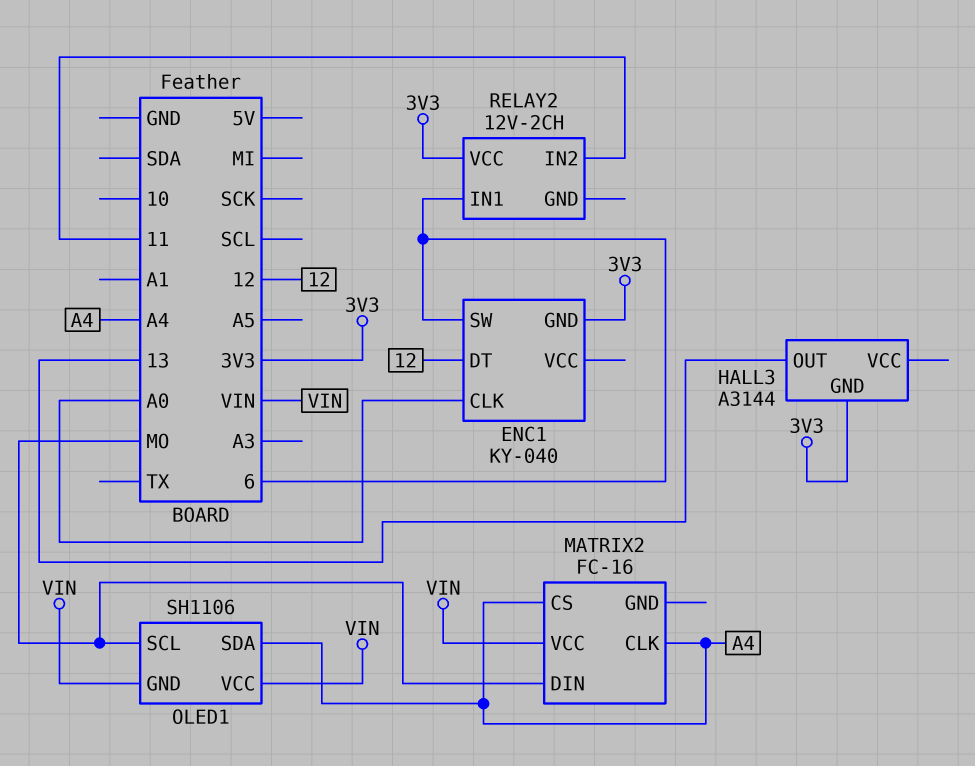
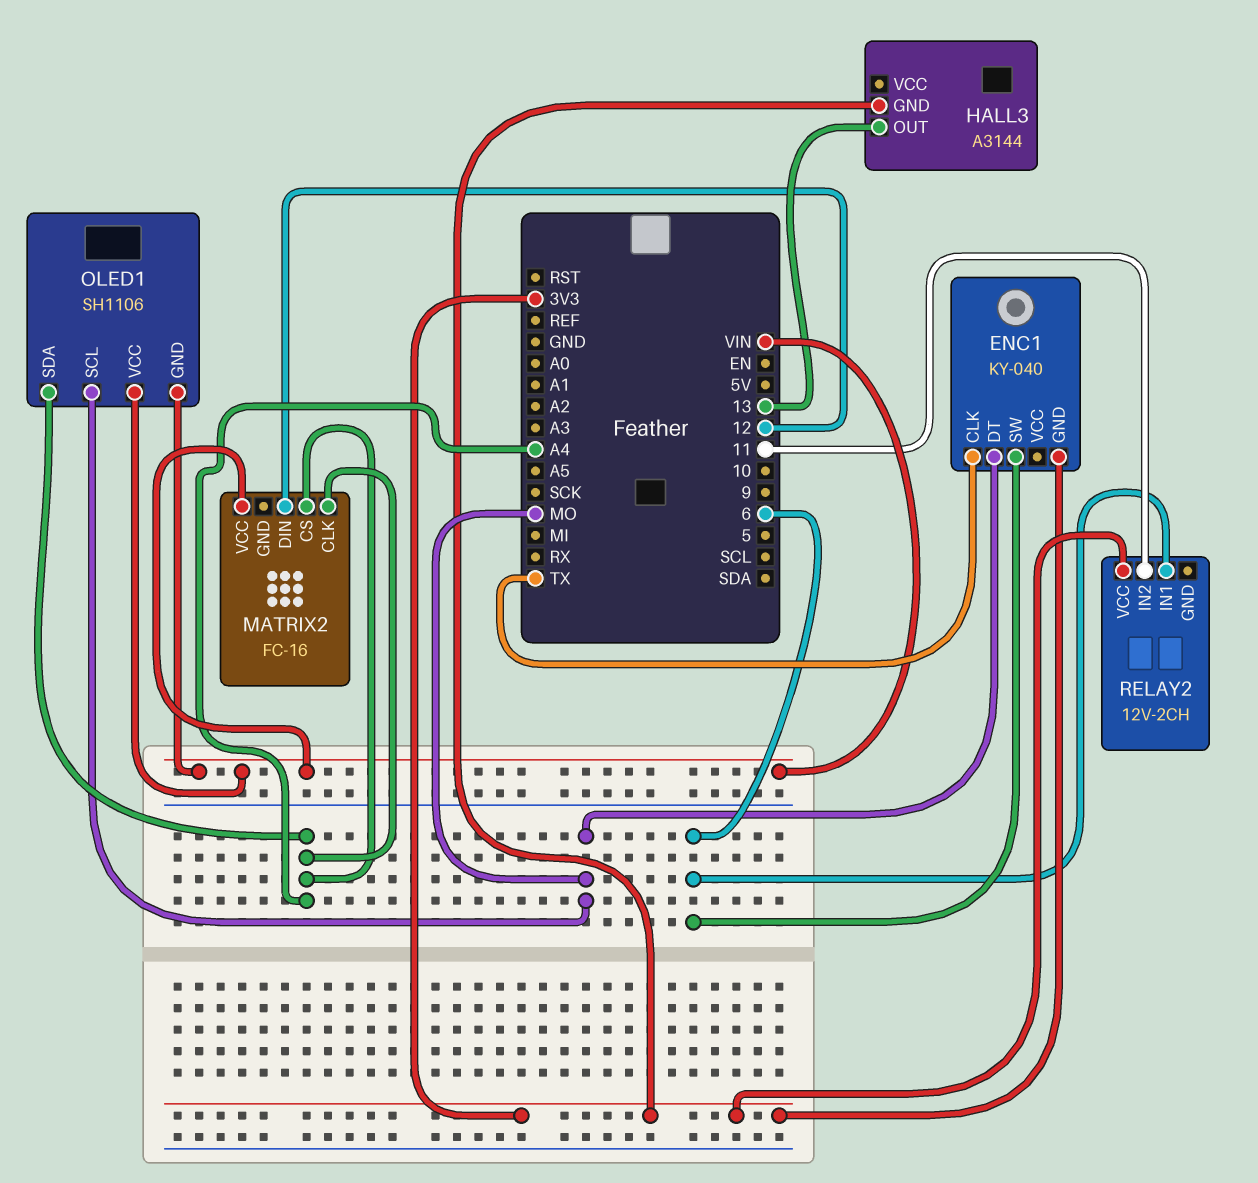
ENC1 pin CLK: A0 -> TX
ENC1 pin DT: 12 -> MO
MATRIX2 pin DIN: MO -> 12

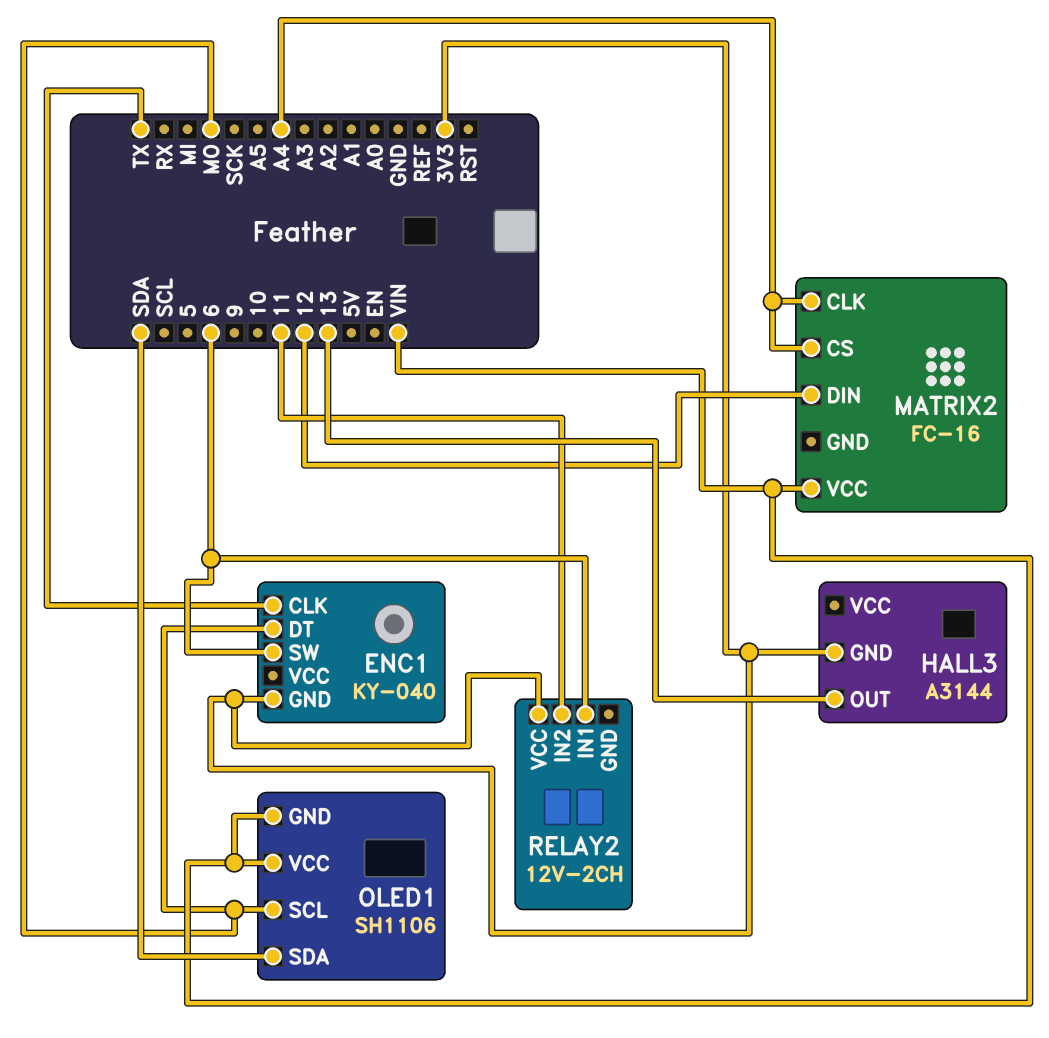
OLED1 pin SDA: A4 -> SDA

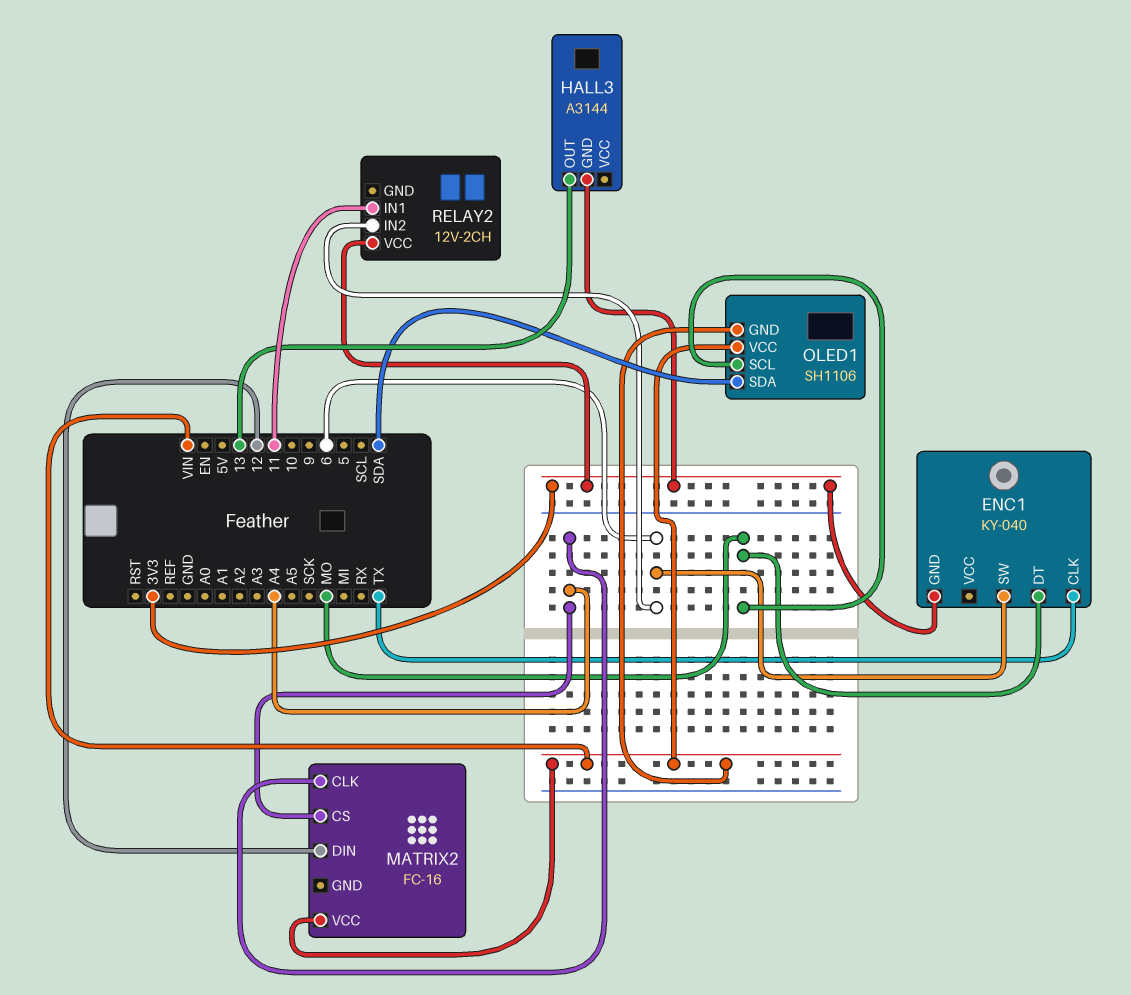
RELAY2 pin IN1: 6 -> 11
RELAY2 pin IN2: 11 -> 6

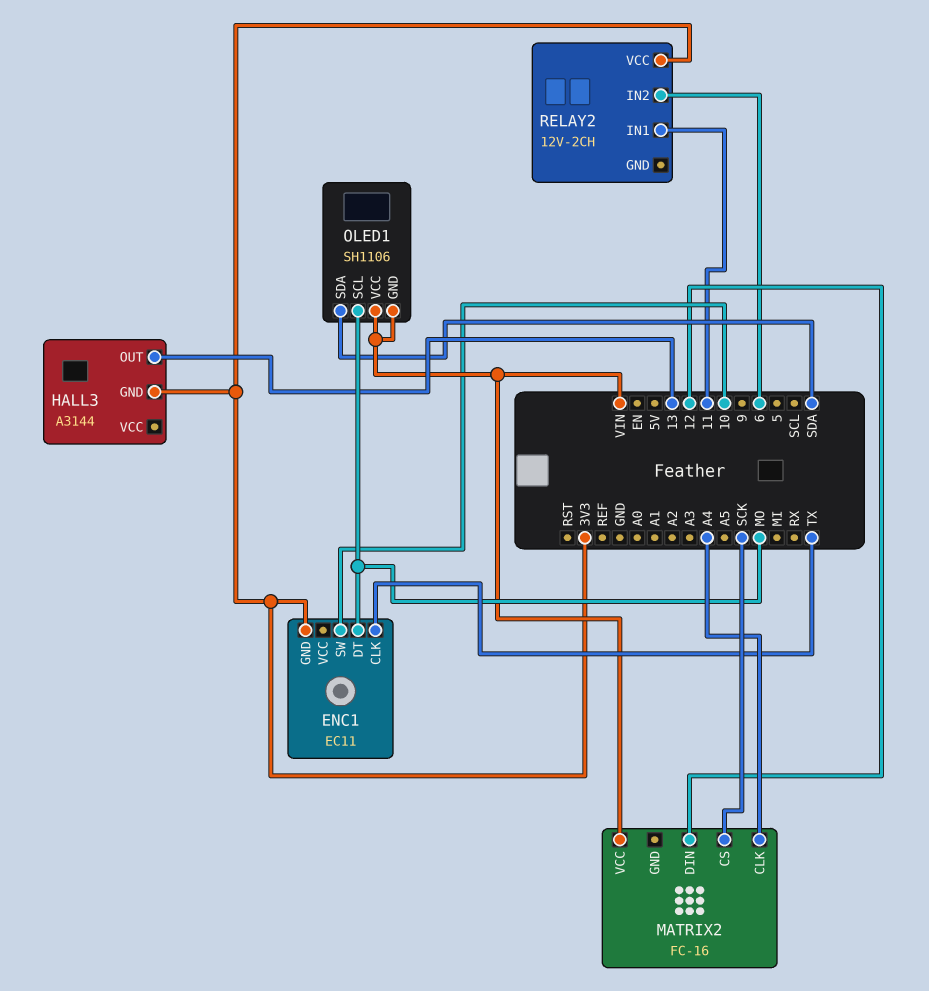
ENC1: KY-040 -> EC11
ENC1 pin SW: 6 -> 10
MATRIX2 pin CS: A4 -> SCK

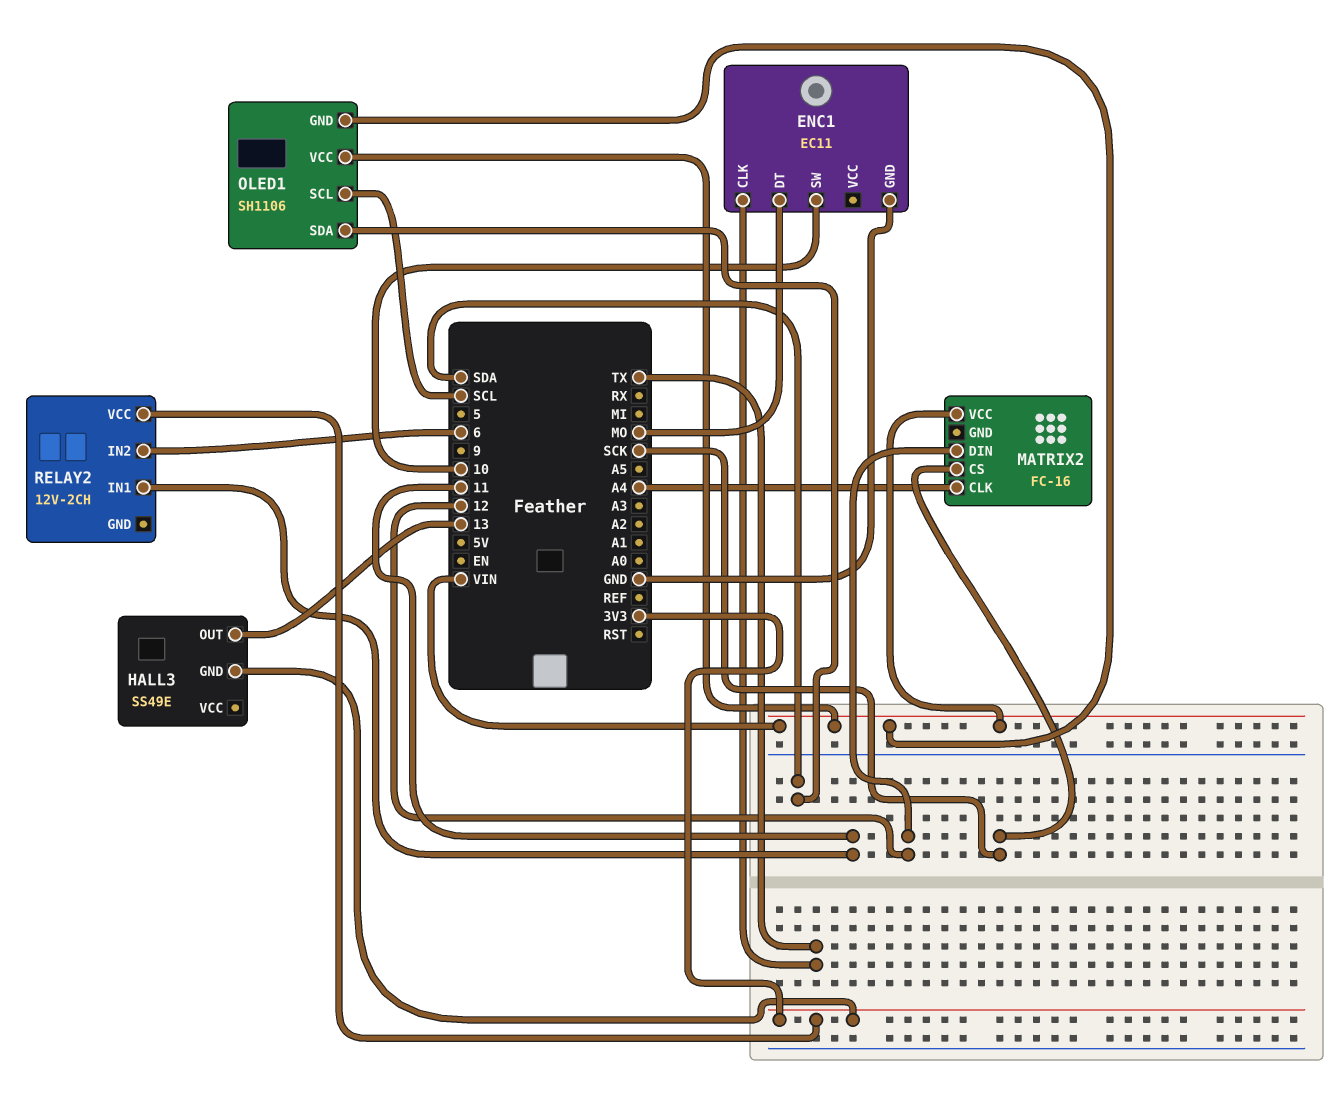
ENC1 pin GND: 3V3 -> GND
HALL3: A3144 -> SS49E
OLED1 pin SCL: MO -> SCL

